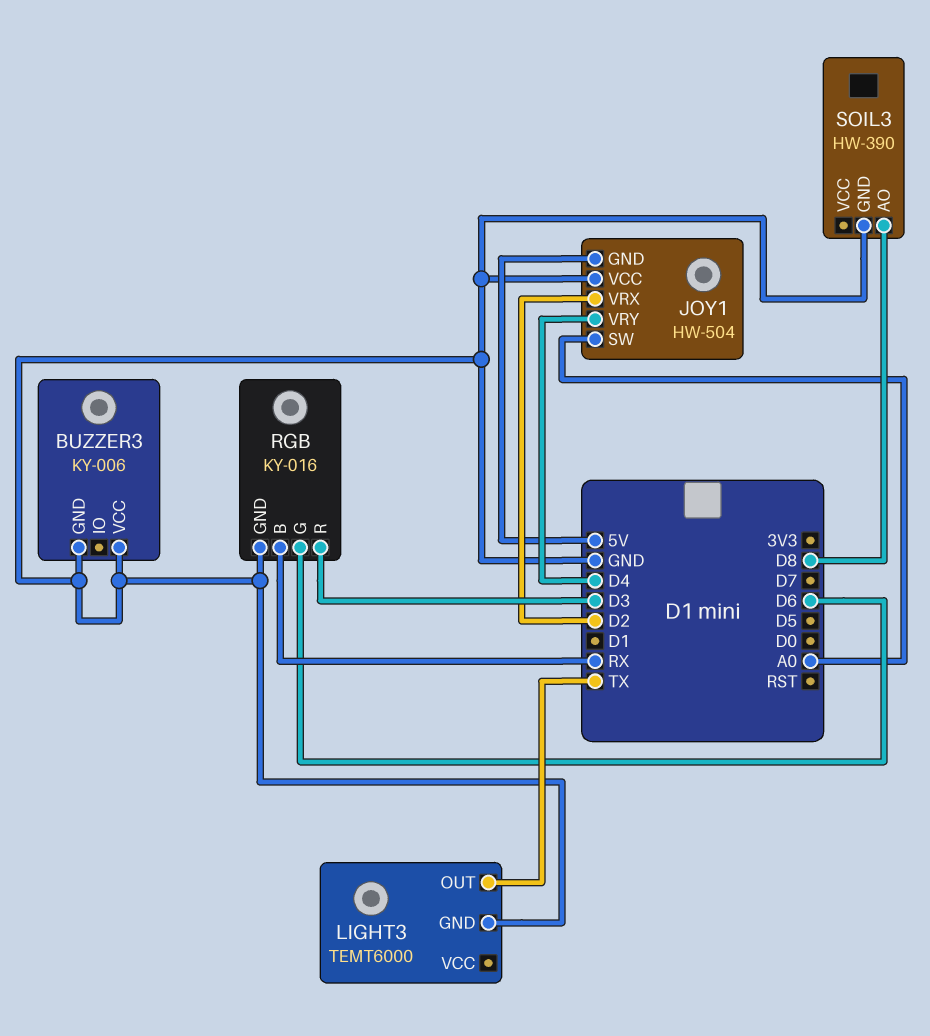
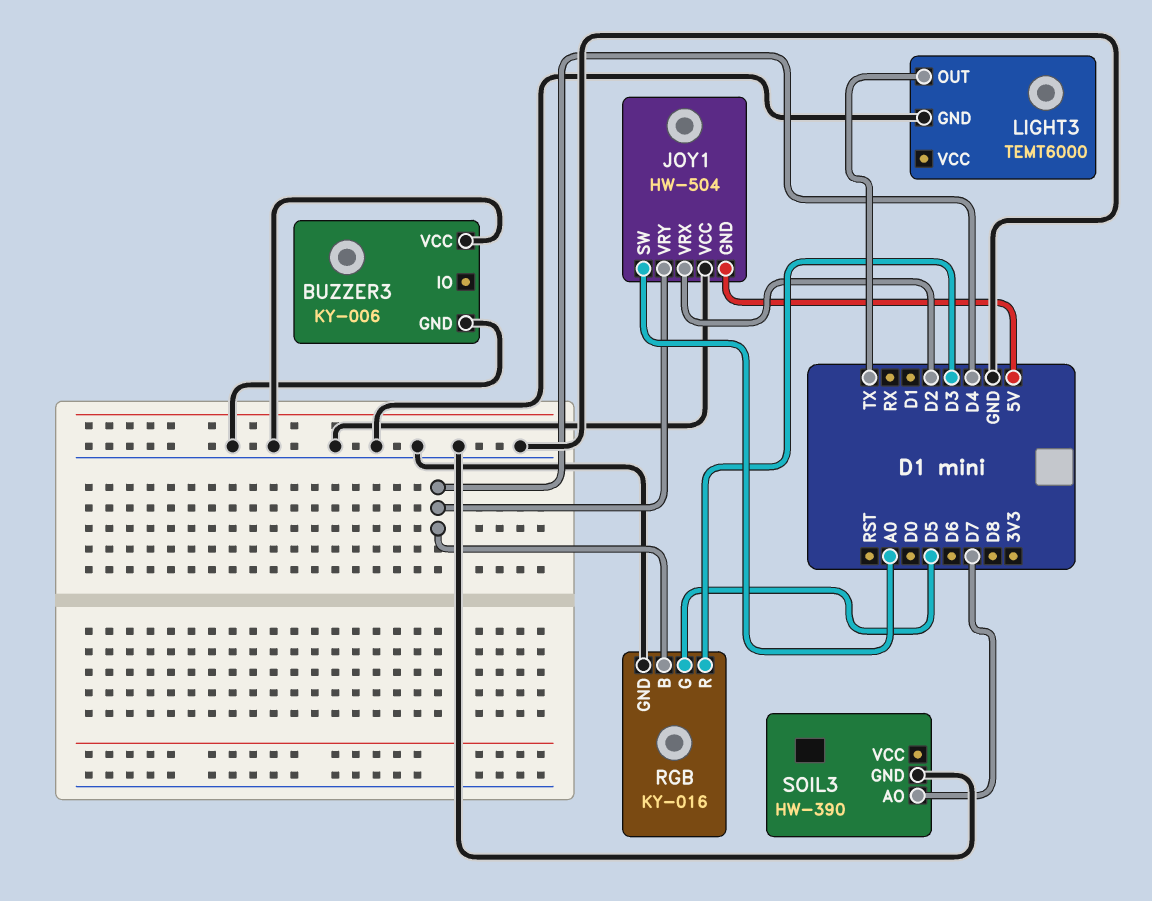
RGB pin B: RX -> D4
RGB pin G: D6 -> D5
SOIL3 pin AO: D8 -> D7

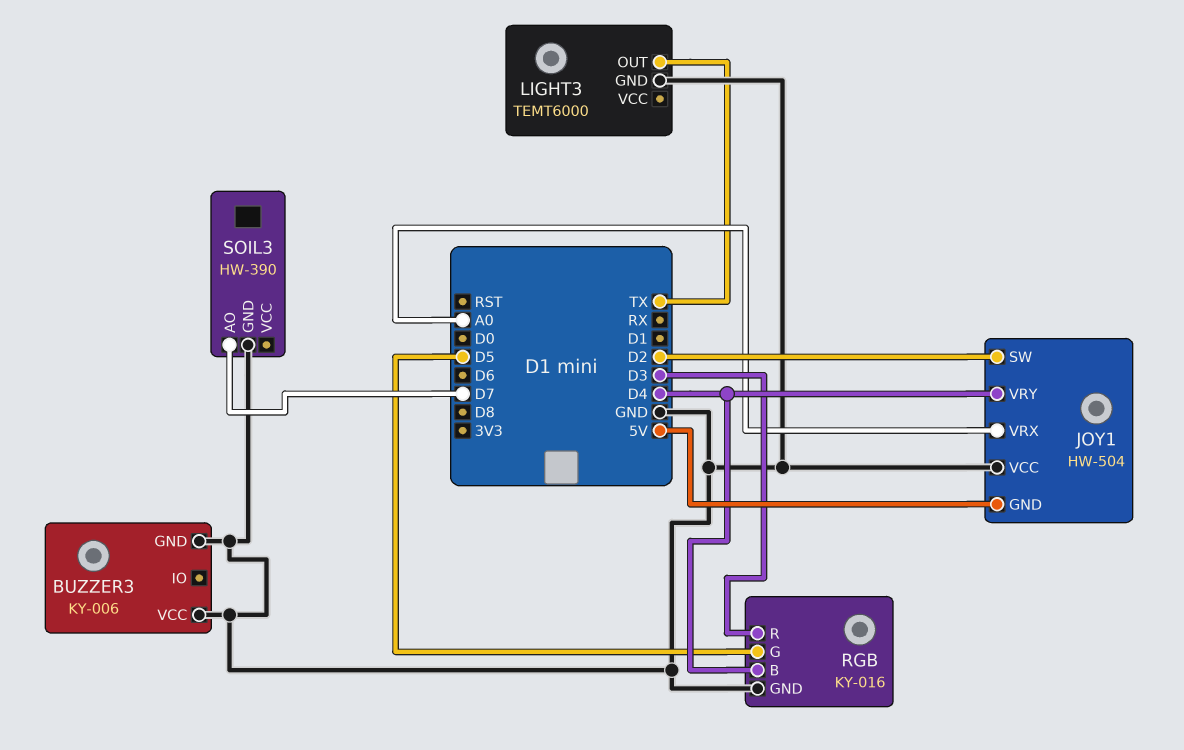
JOY1 pin SW: A0 -> D2
JOY1 pin VRX: D2 -> A0

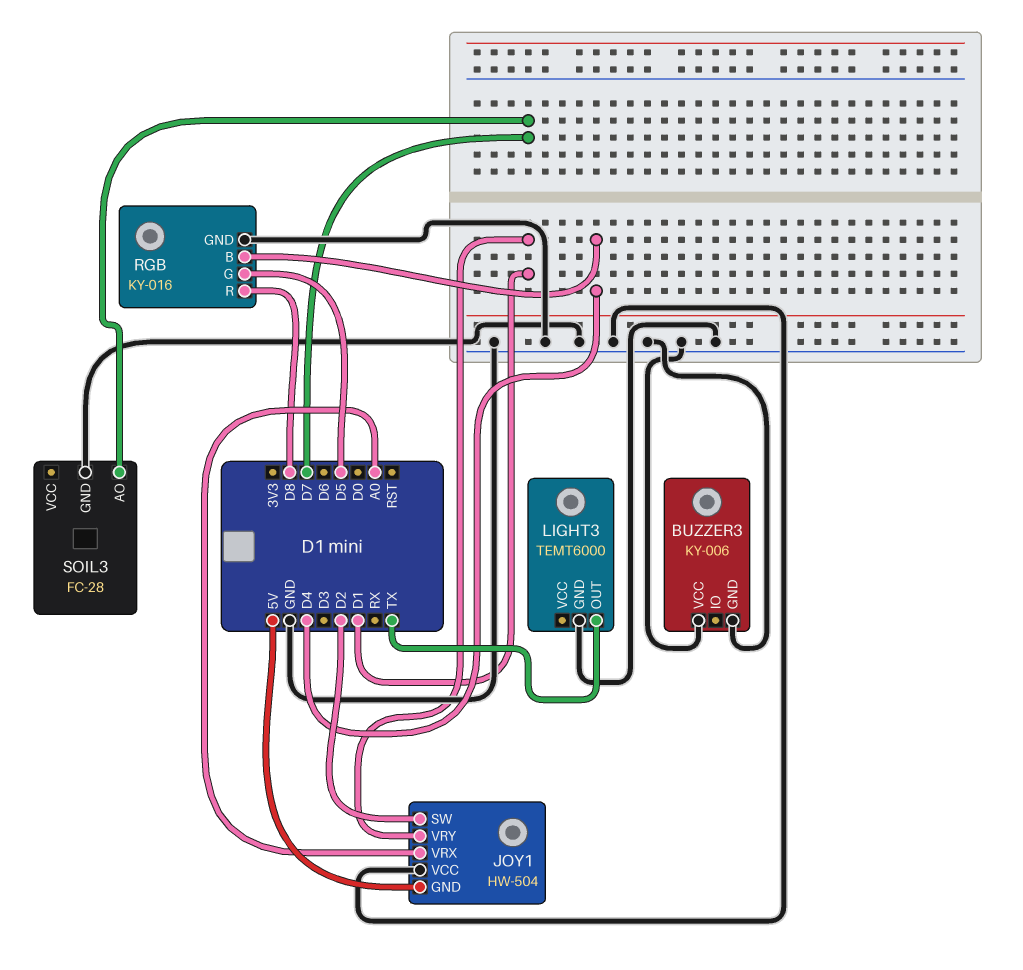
JOY1 pin VRY: D4 -> D1
RGB pin R: D3 -> D8
SOIL3: HW-390 -> FC-28

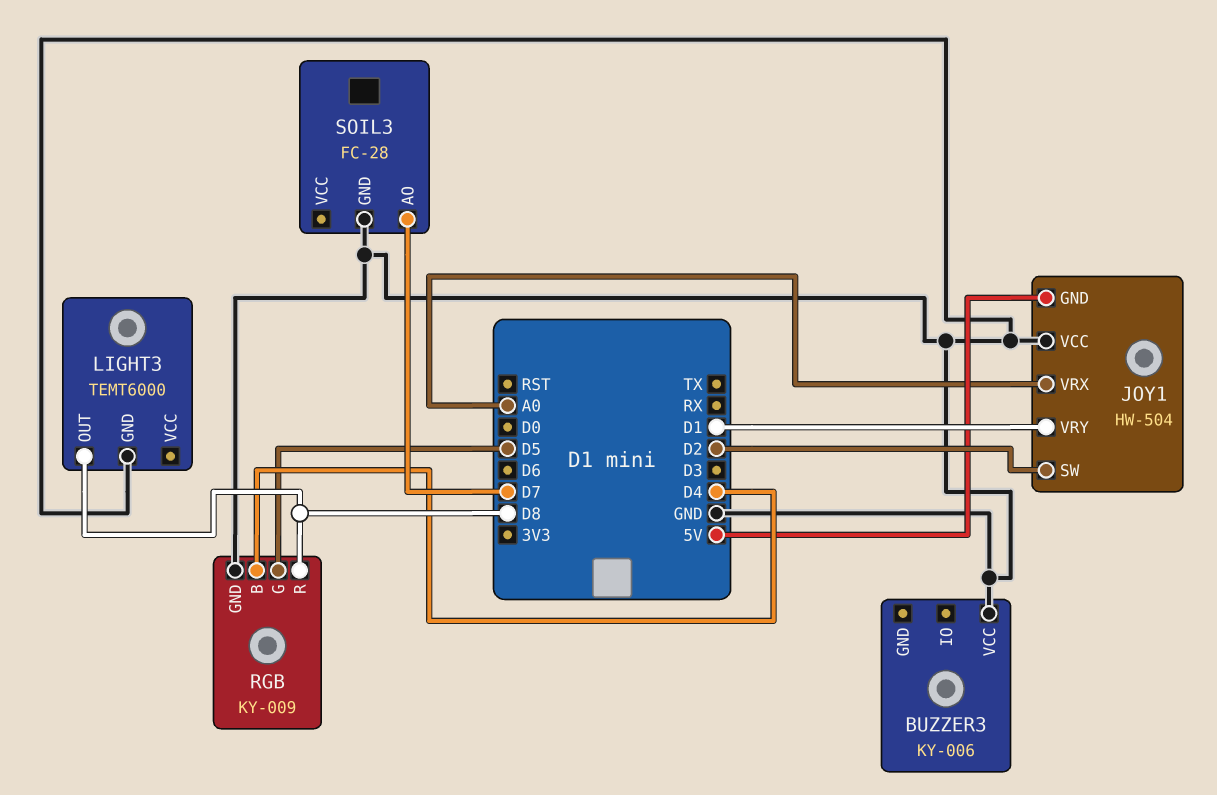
BUZZER3 pin GND: GND -> none
LIGHT3 pin OUT: TX -> D8
RGB: KY-016 -> KY-009

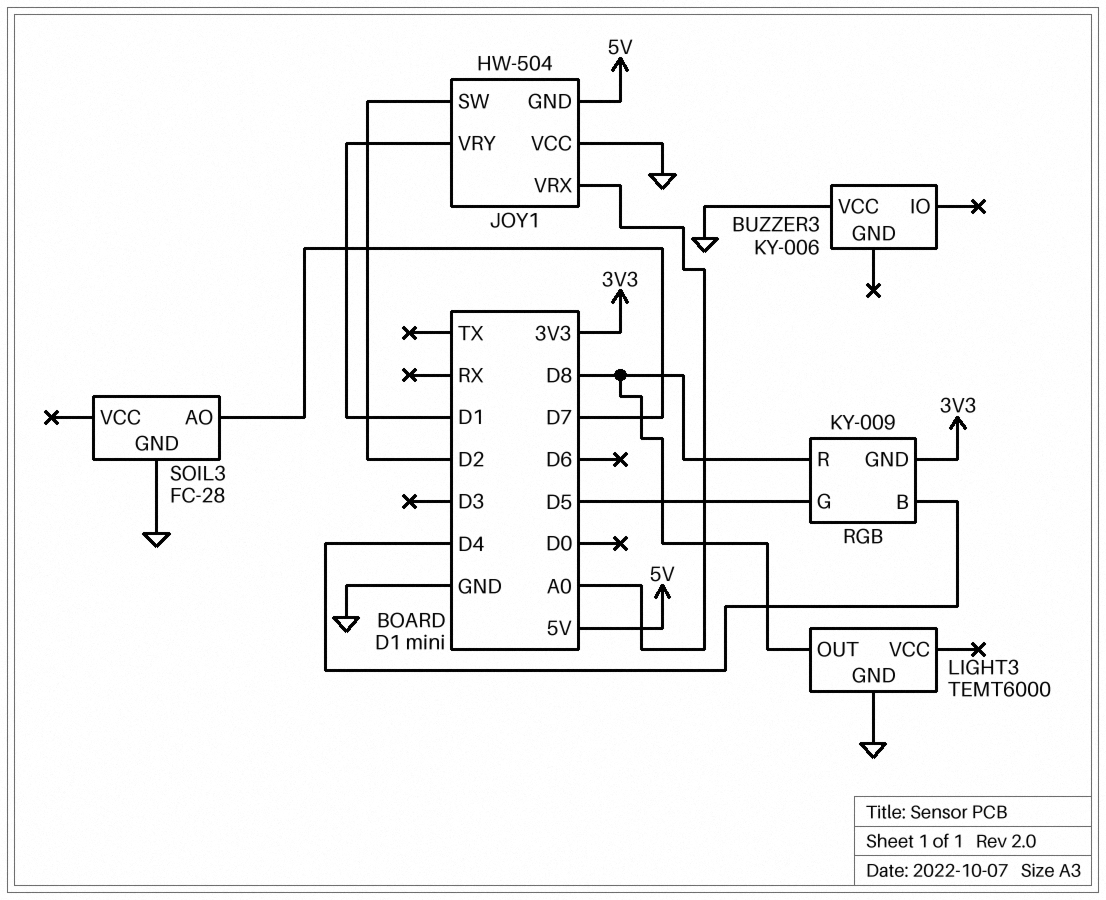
RGB pin GND: GND -> 3V3

